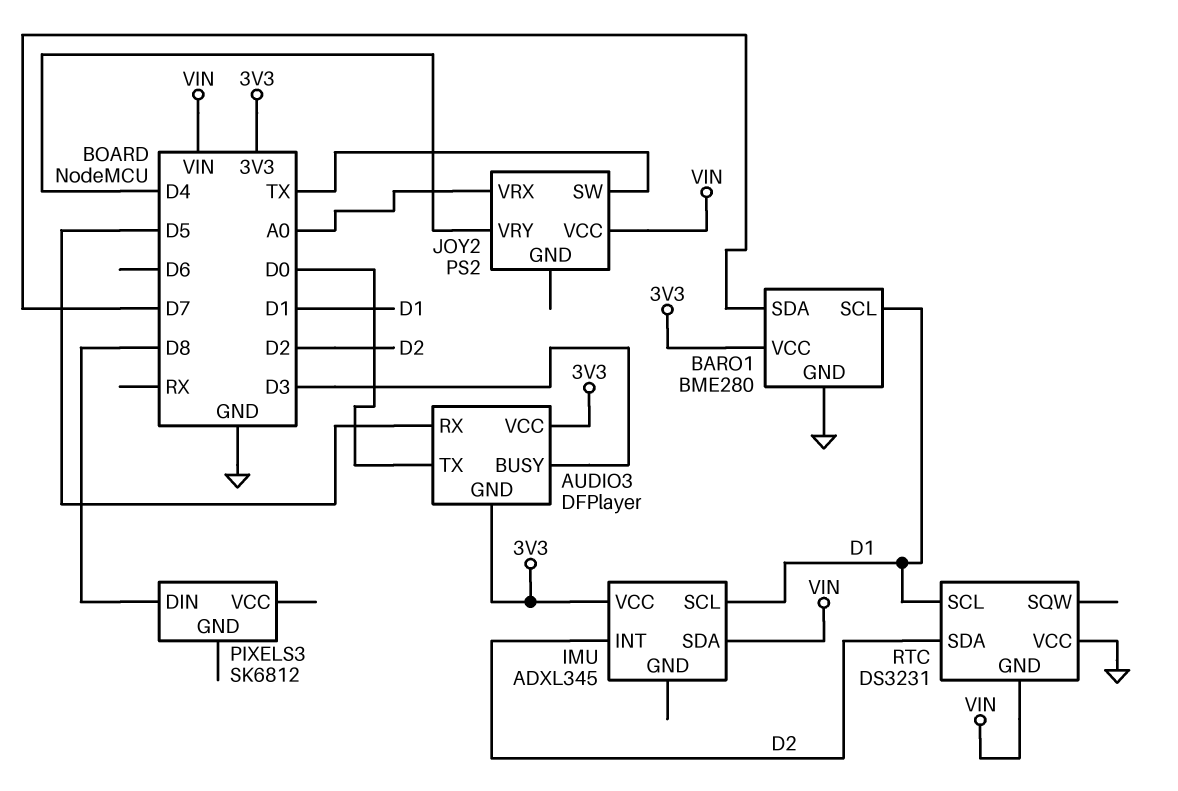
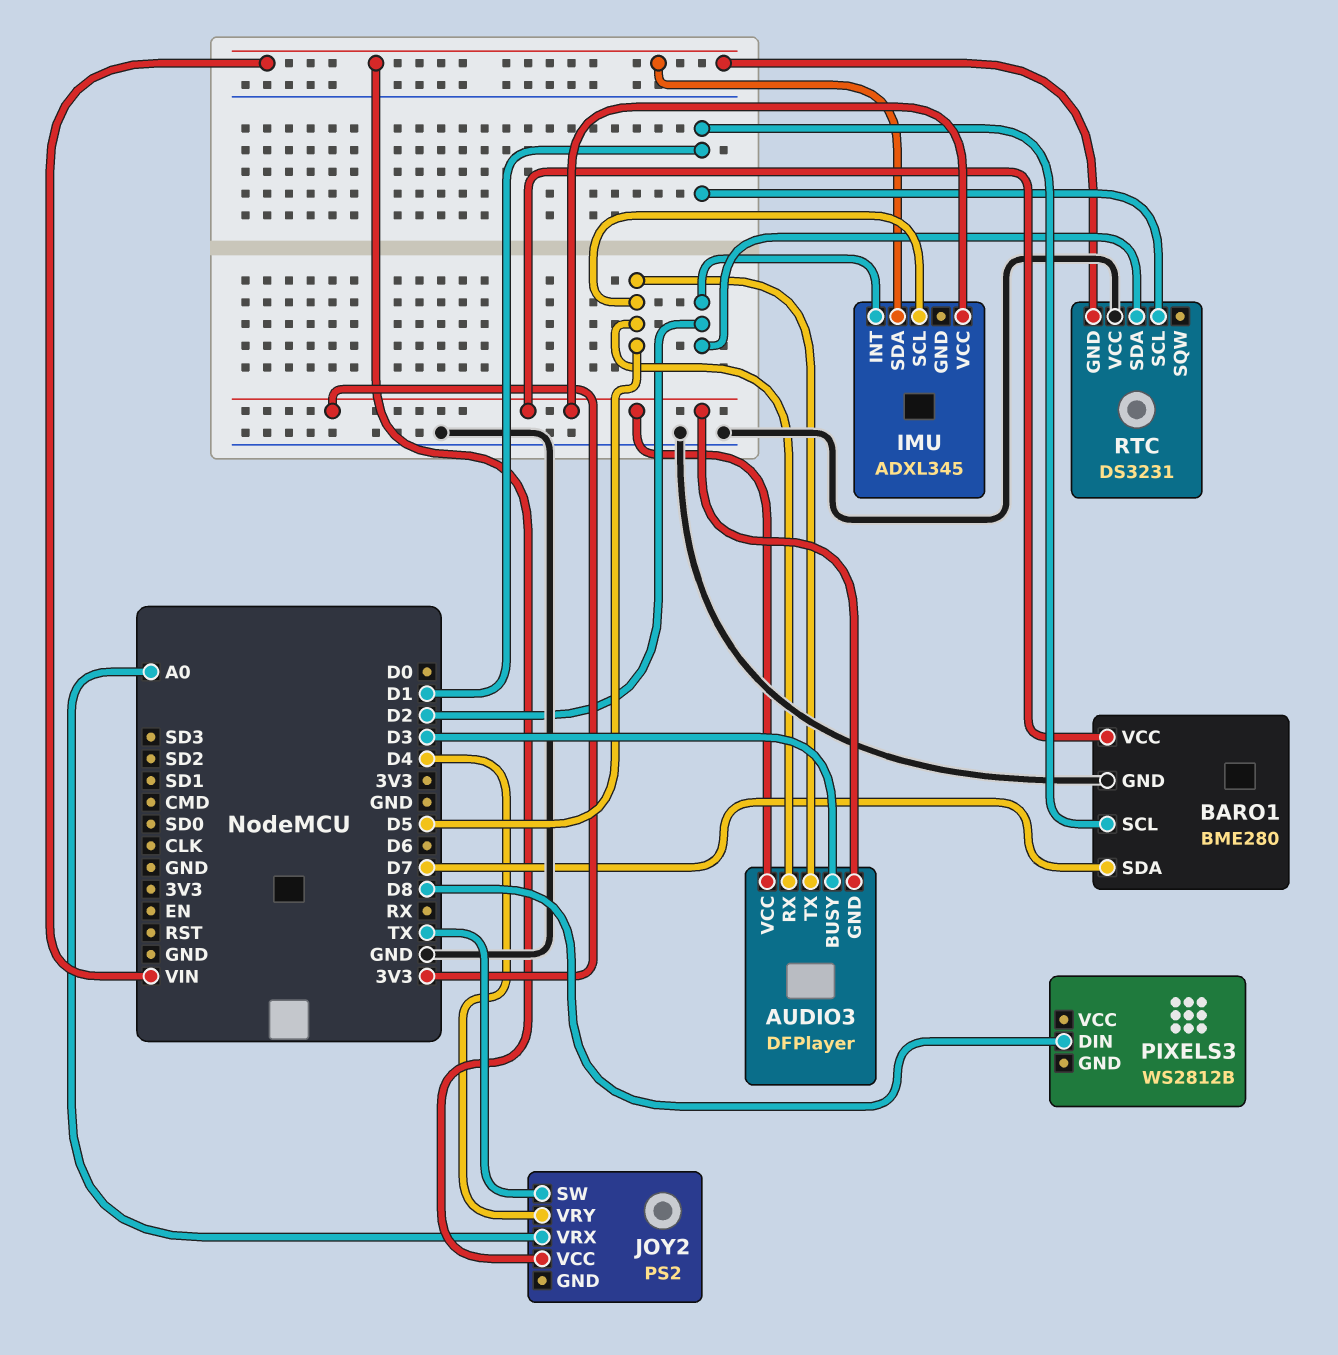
AUDIO3 pin TX: D0 -> D5
IMU pin SCL: D1 -> D5
PIXELS3: SK6812 -> WS2812B

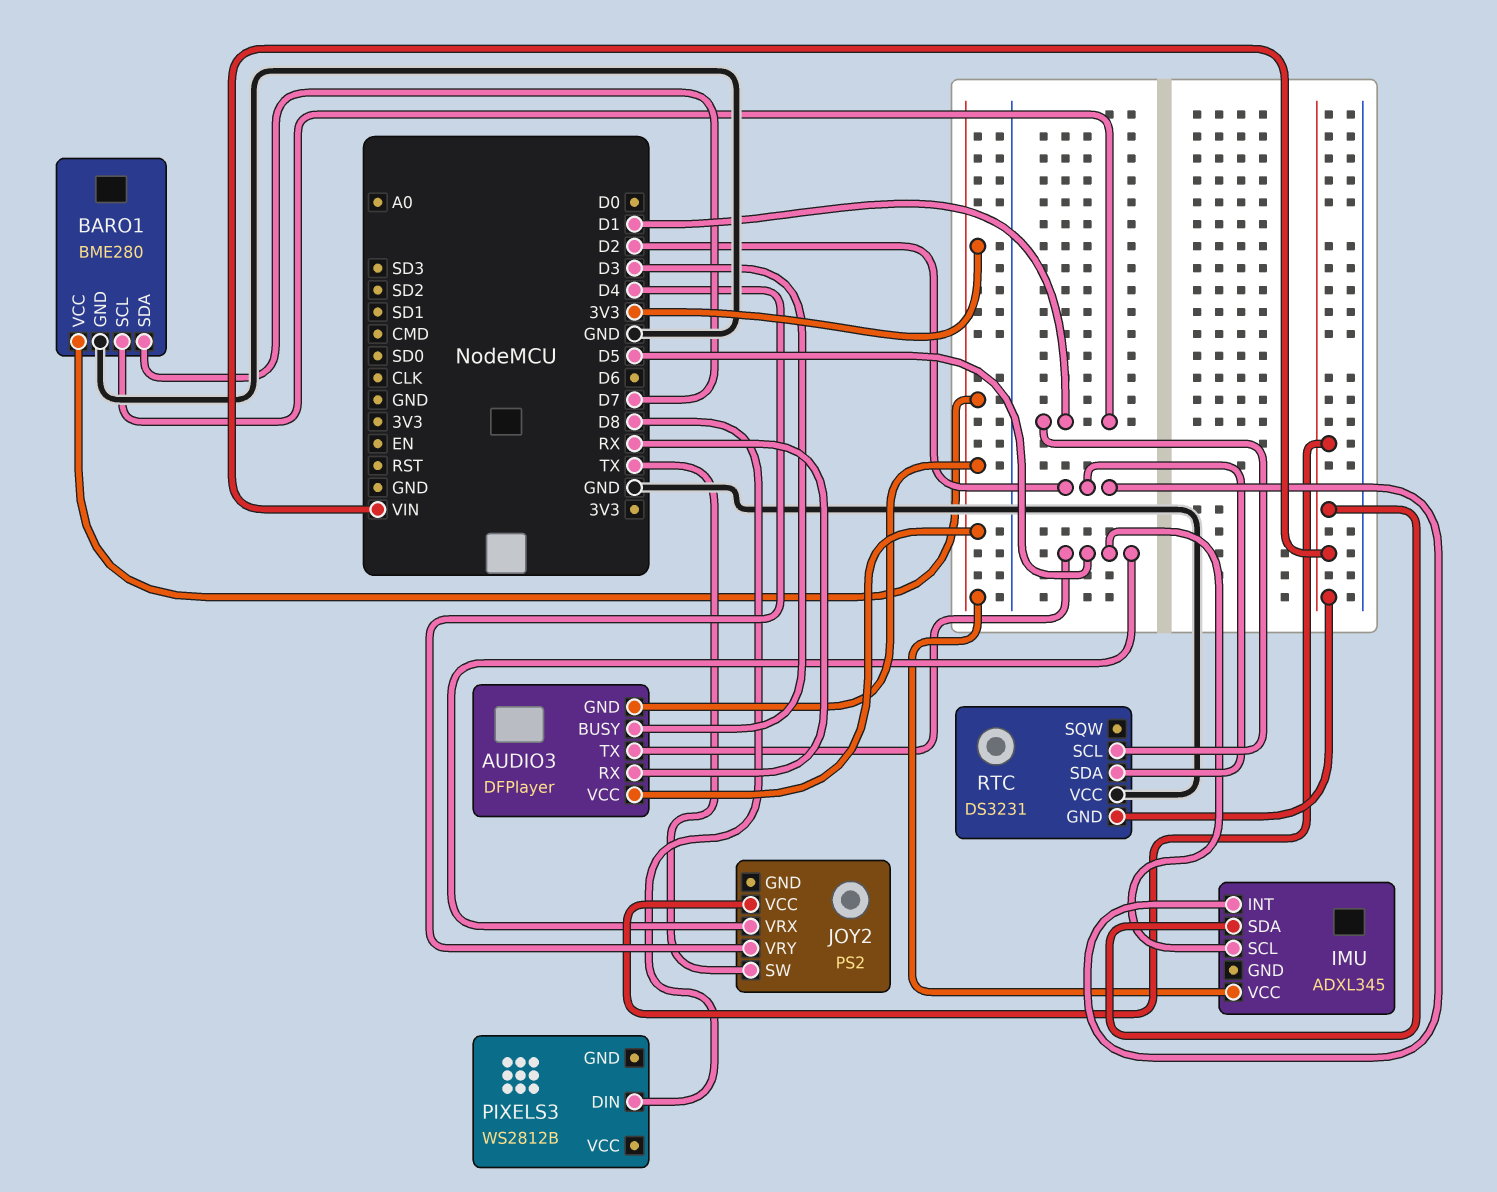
AUDIO3 pin RX: D5 -> RX
JOY2 pin VRX: A0 -> D5

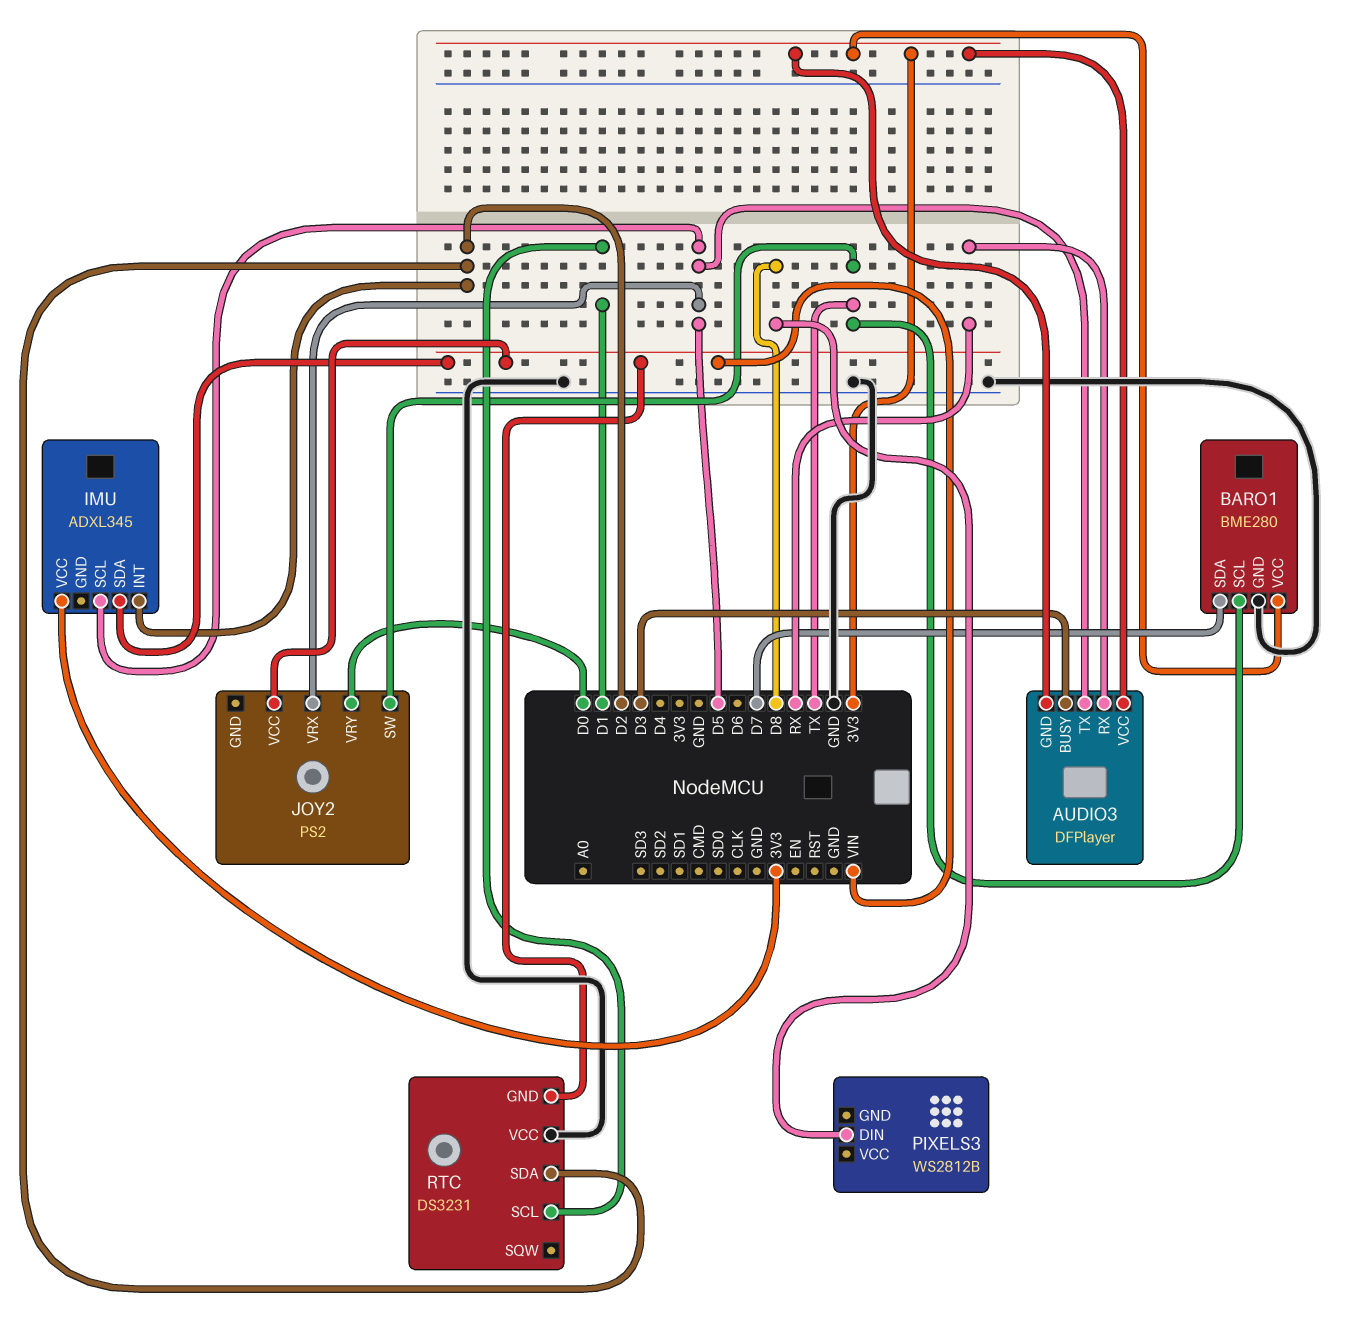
BARO1 pin SCL: D1 -> TX
JOY2 pin VRY: D4 -> D0

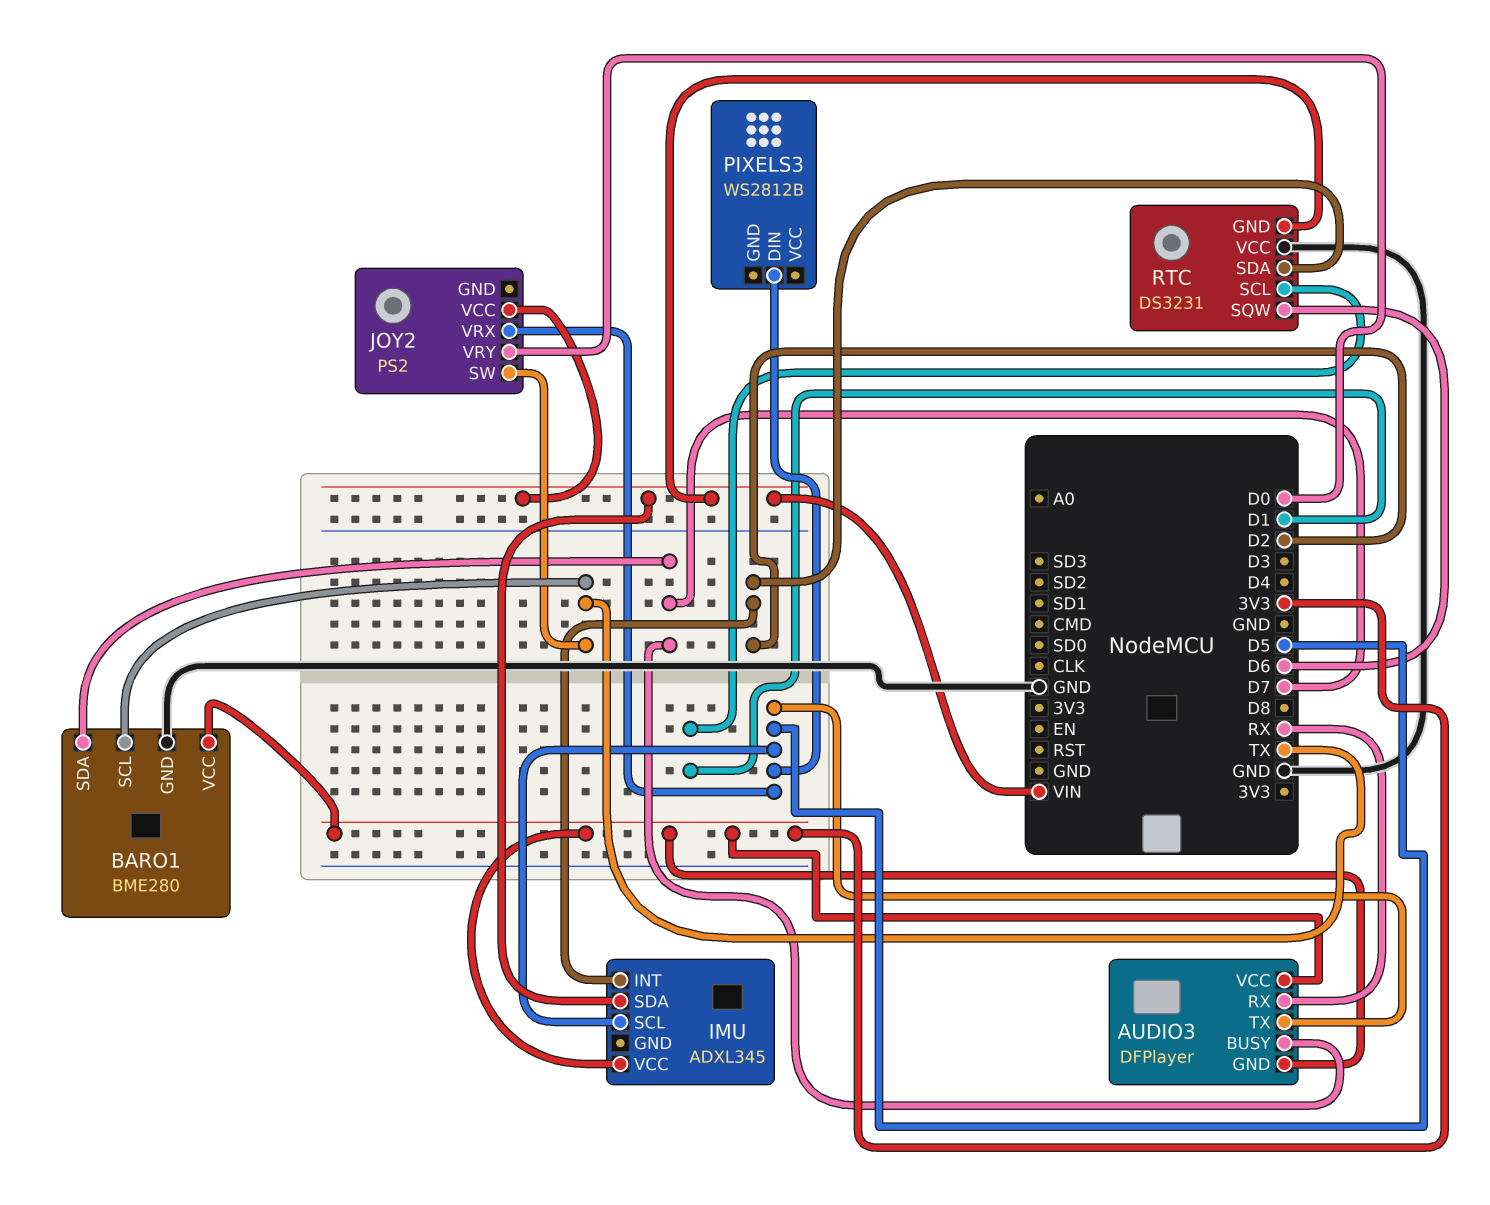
AUDIO3 pin BUSY: D3 -> D7
PIXELS3 pin DIN: D8 -> D5
RTC pin SQW: none -> D6

